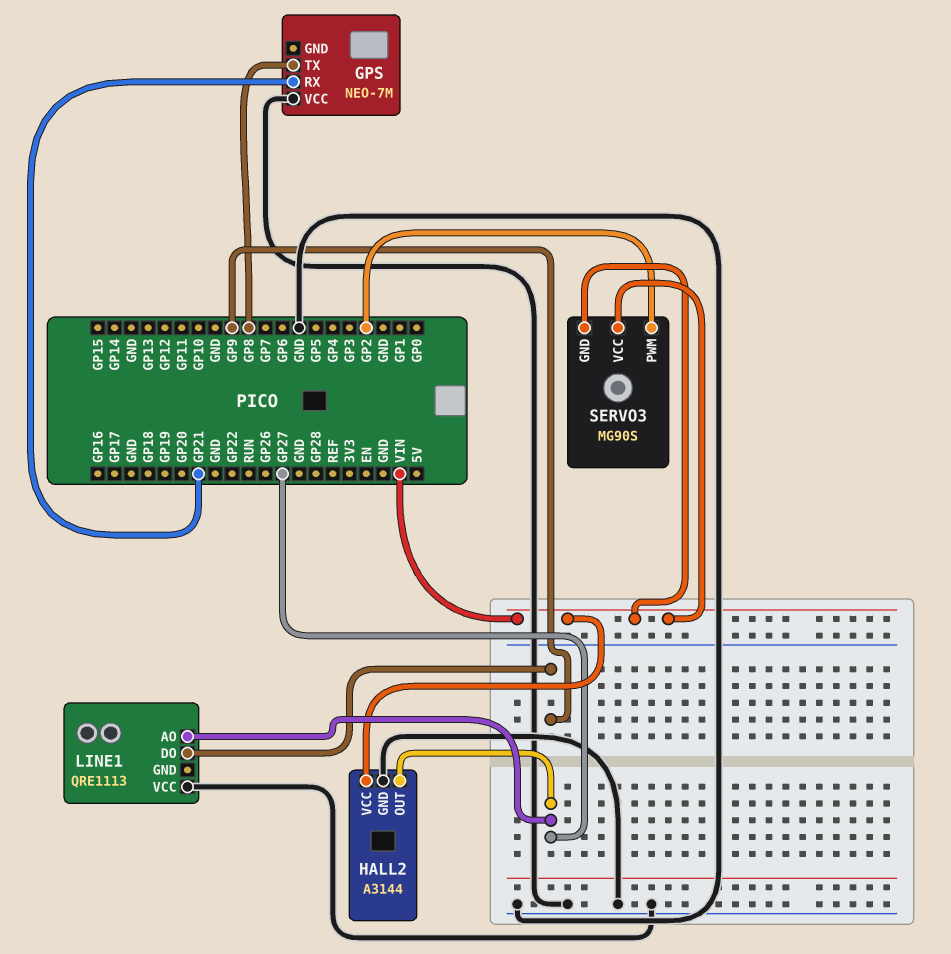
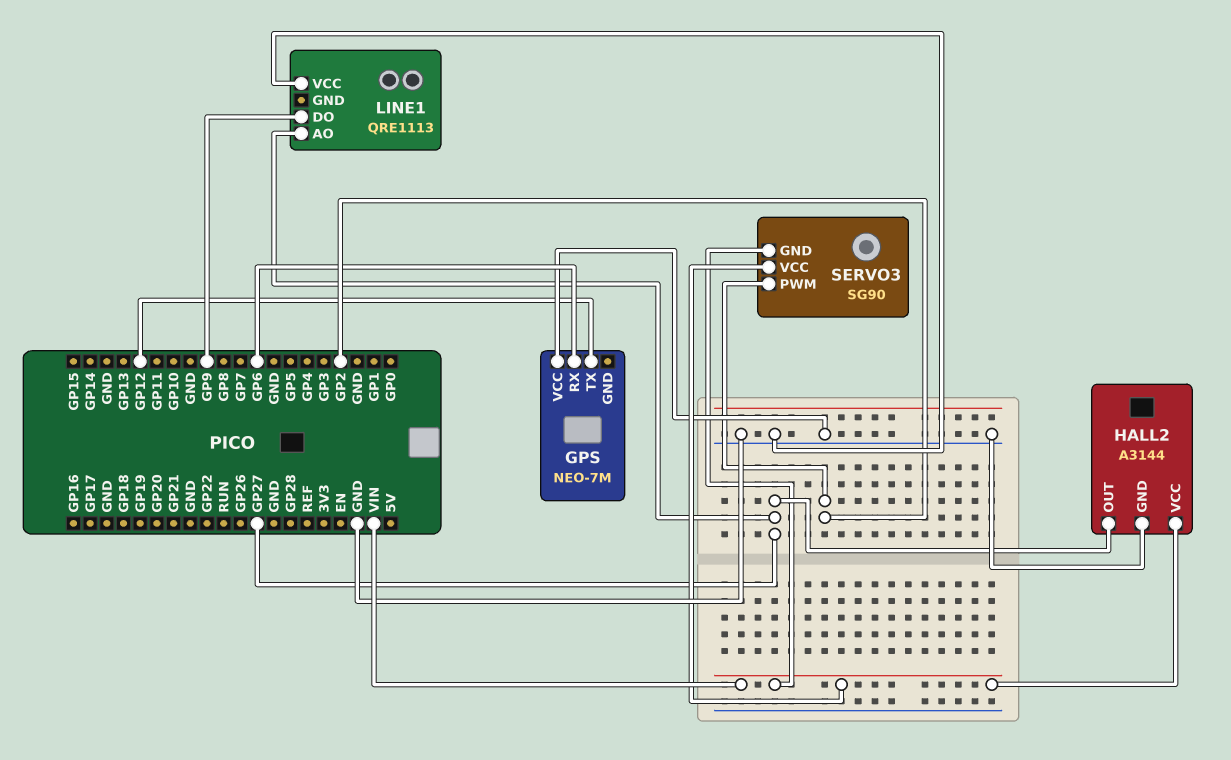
GPS pin RX: GP21 -> GP6
GPS pin TX: GP8 -> GP12
SERVO3: MG90S -> SG90

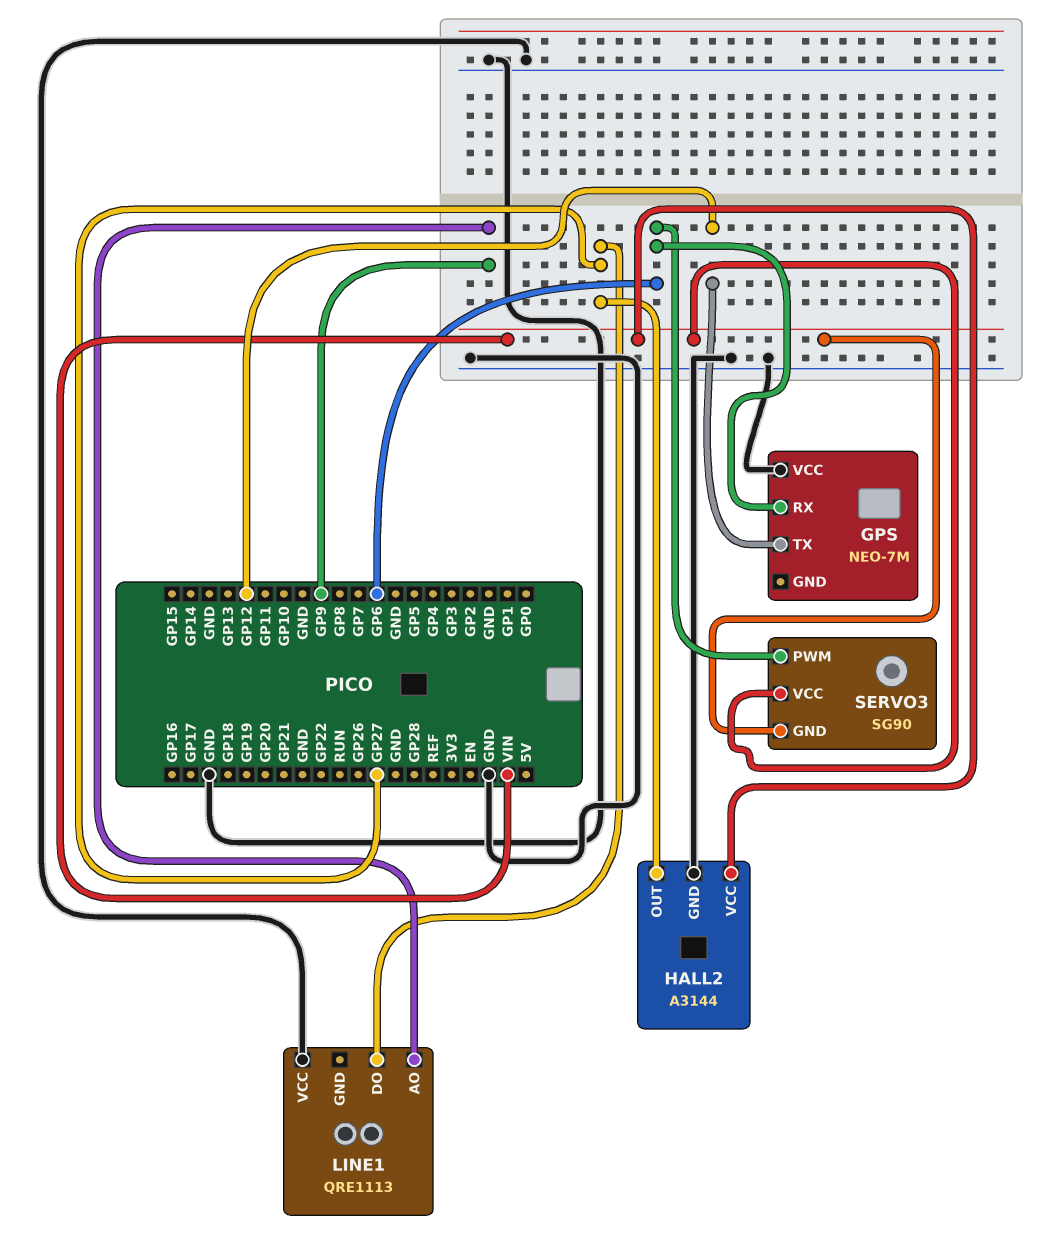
LINE1 pin AO: GP27 -> GP9
LINE1 pin DO: GP9 -> GP27
SERVO3 pin PWM: GP2 -> GP6

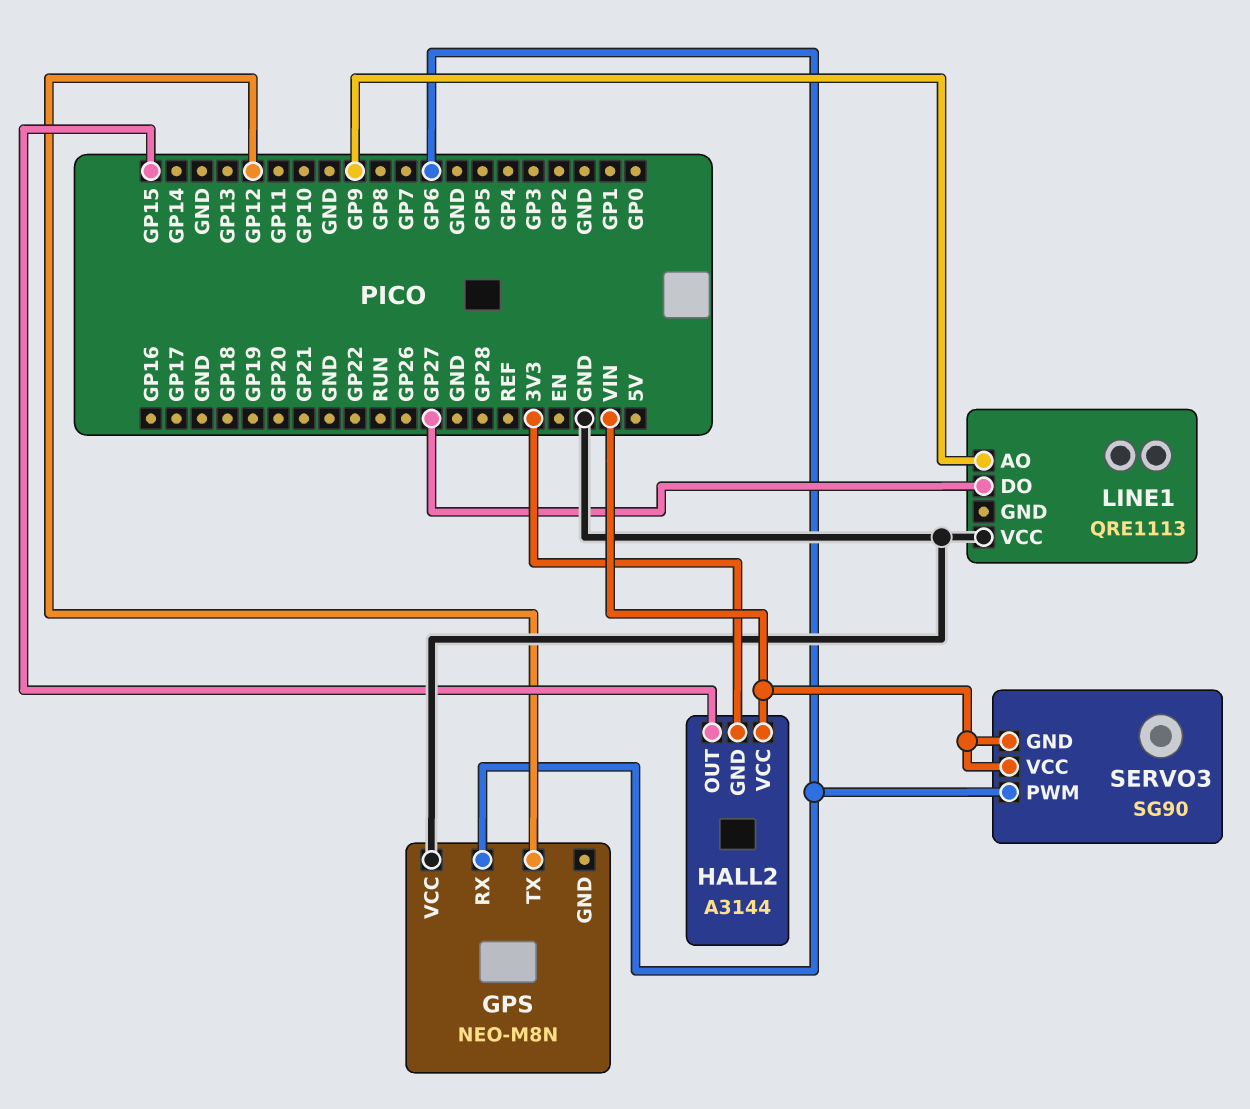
GPS: NEO-7M -> NEO-M8N
HALL2 pin GND: GND -> 3V3
HALL2 pin OUT: GP27 -> GP15

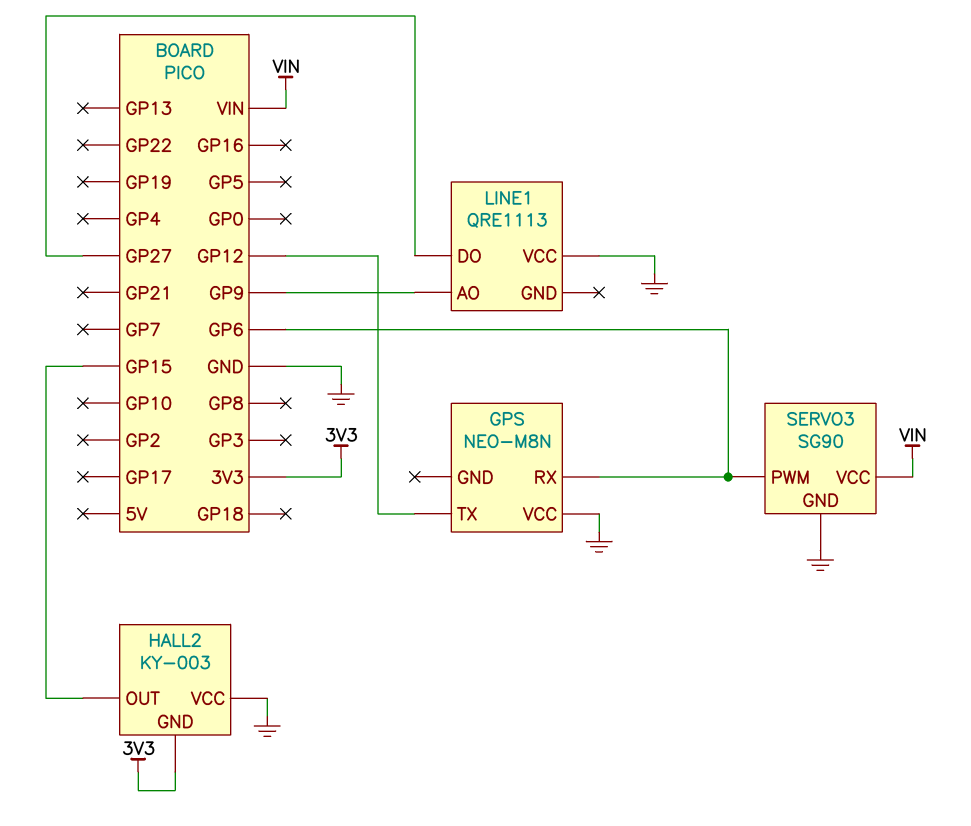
HALL2: A3144 -> KY-003
HALL2 pin VCC: VIN -> GND
SERVO3 pin GND: VIN -> GND

